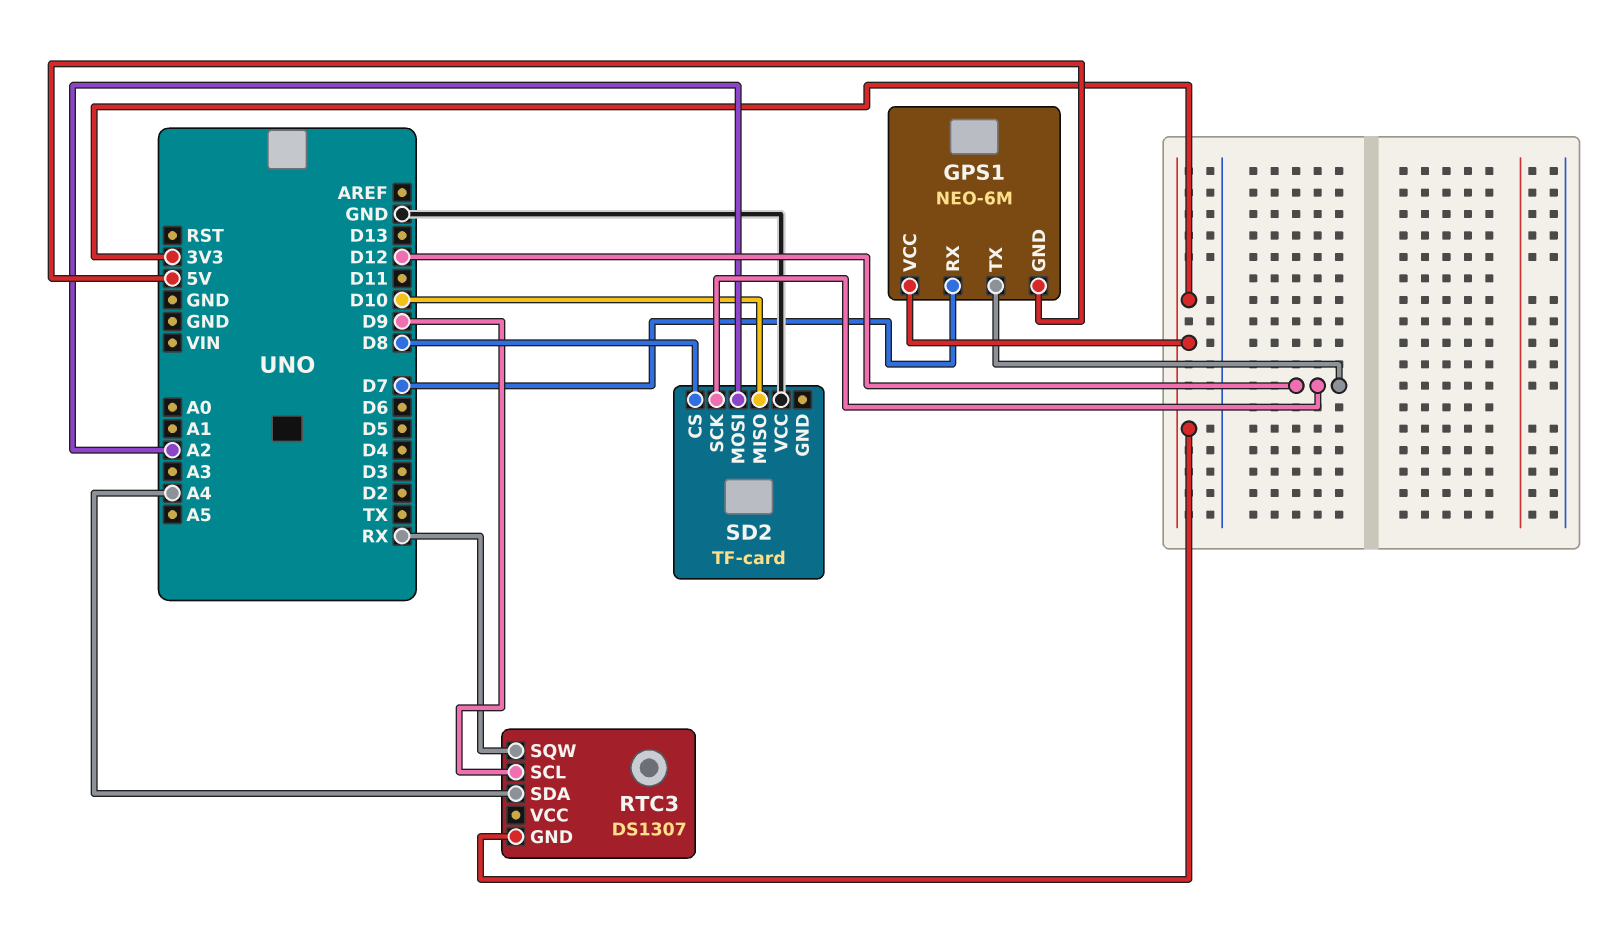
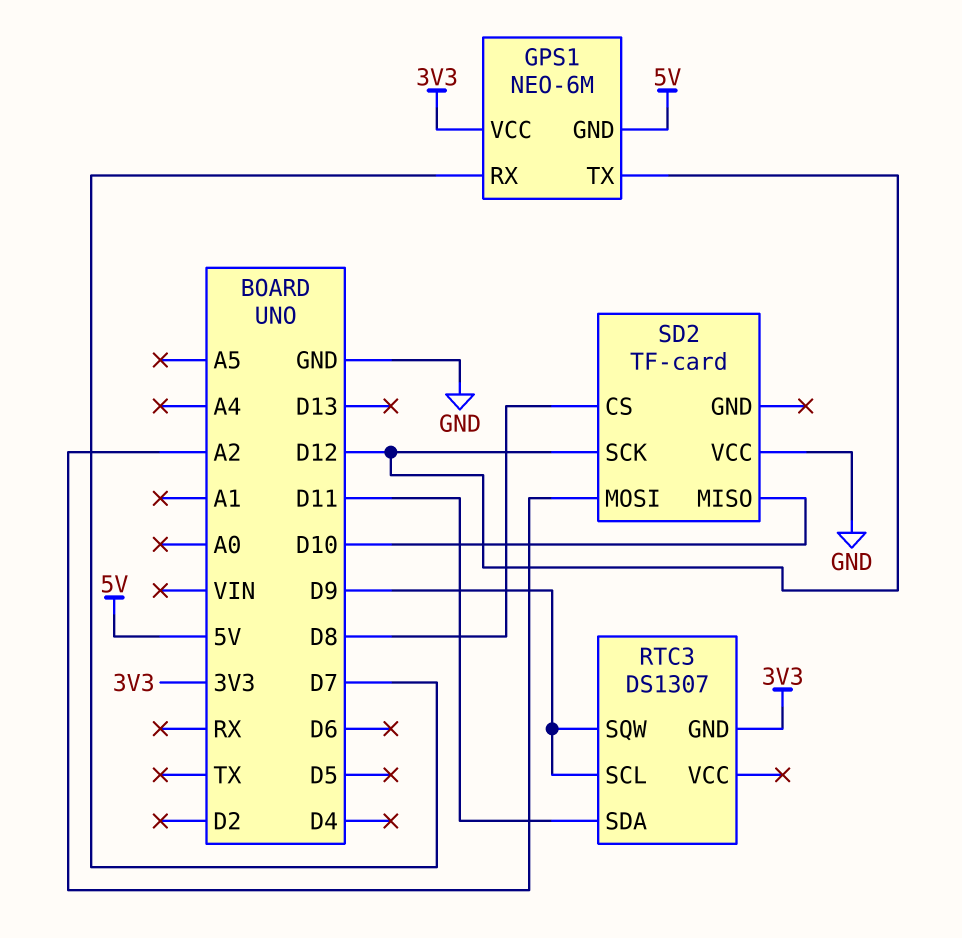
RTC3 pin SDA: A4 -> D11
RTC3 pin SQW: RX -> D9

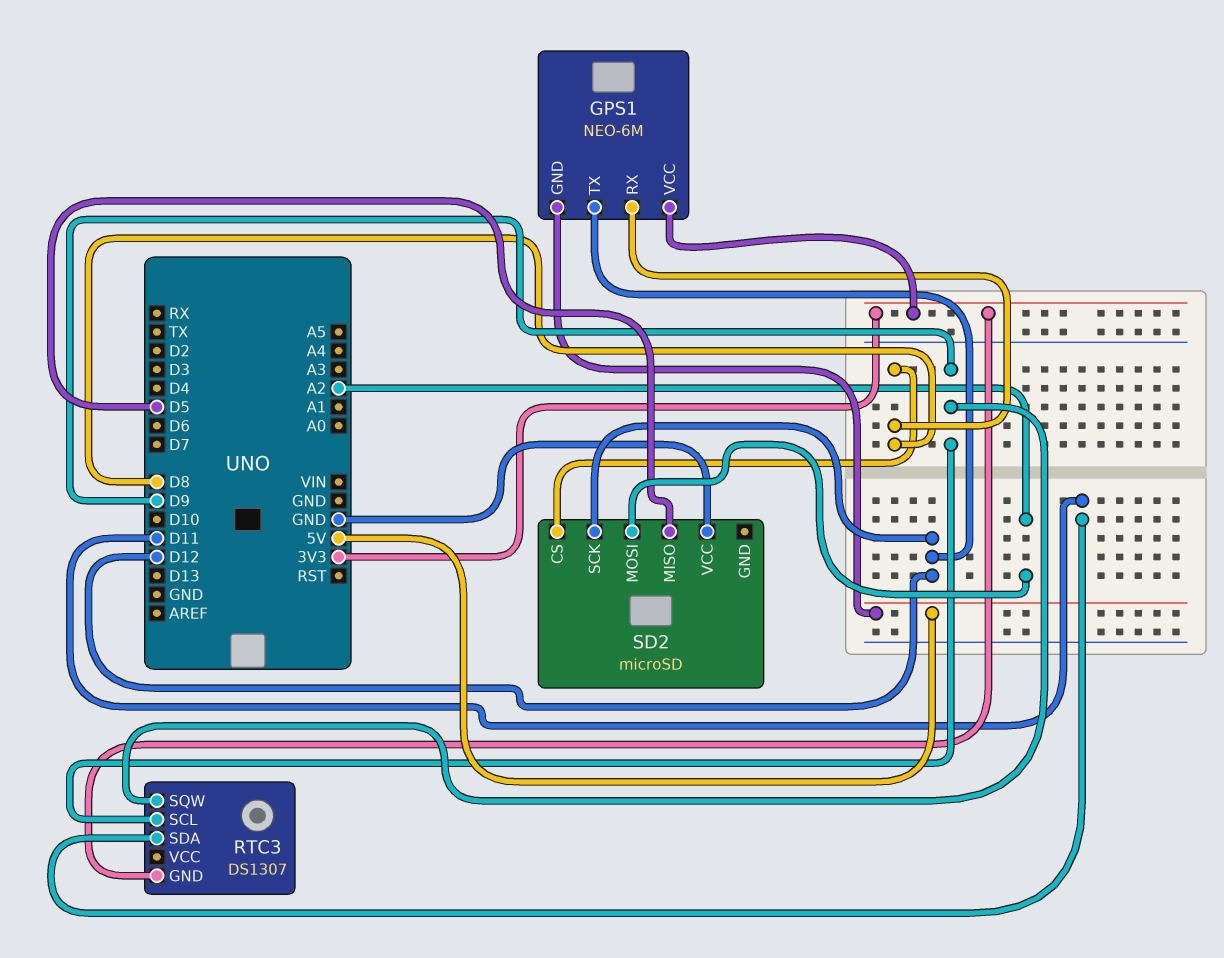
GPS1 pin RX: D7 -> D8
SD2: TF-card -> microSD
SD2 pin MISO: D10 -> D5

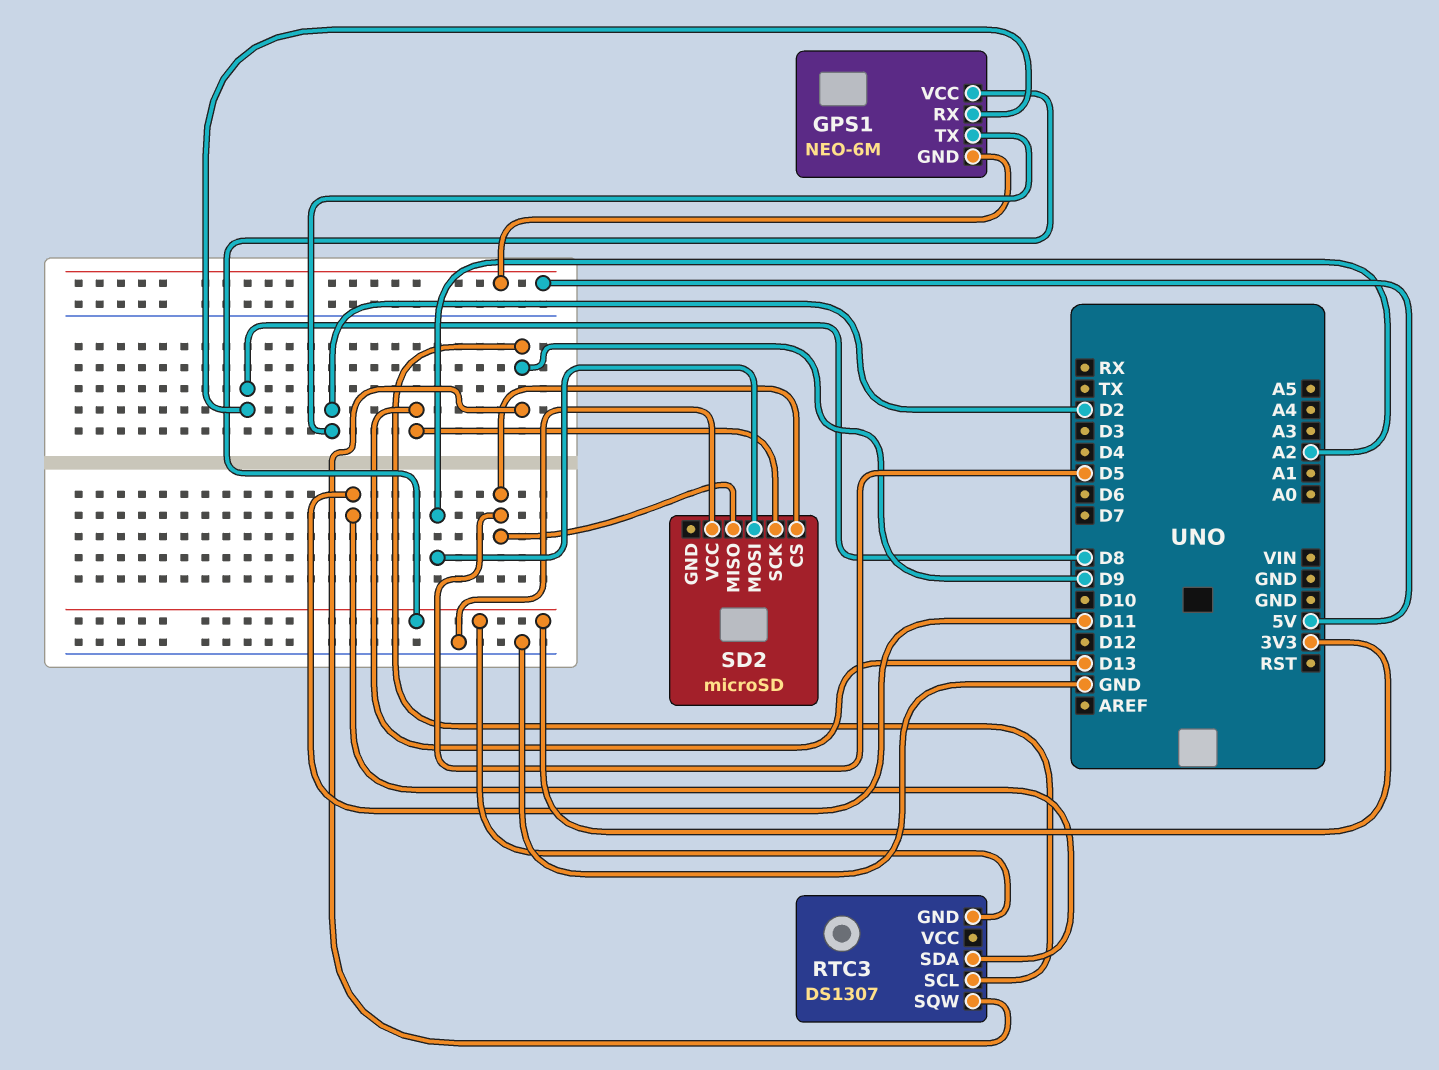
GPS1 pin TX: D12 -> D2
SD2 pin CS: D8 -> D5
SD2 pin SCK: D12 -> D13

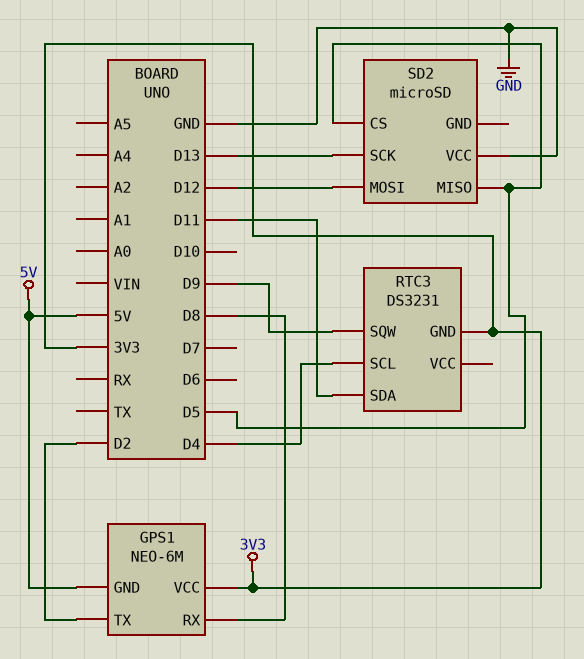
RTC3: DS1307 -> DS3231
RTC3 pin SCL: D9 -> D4
SD2 pin MOSI: A2 -> D12

